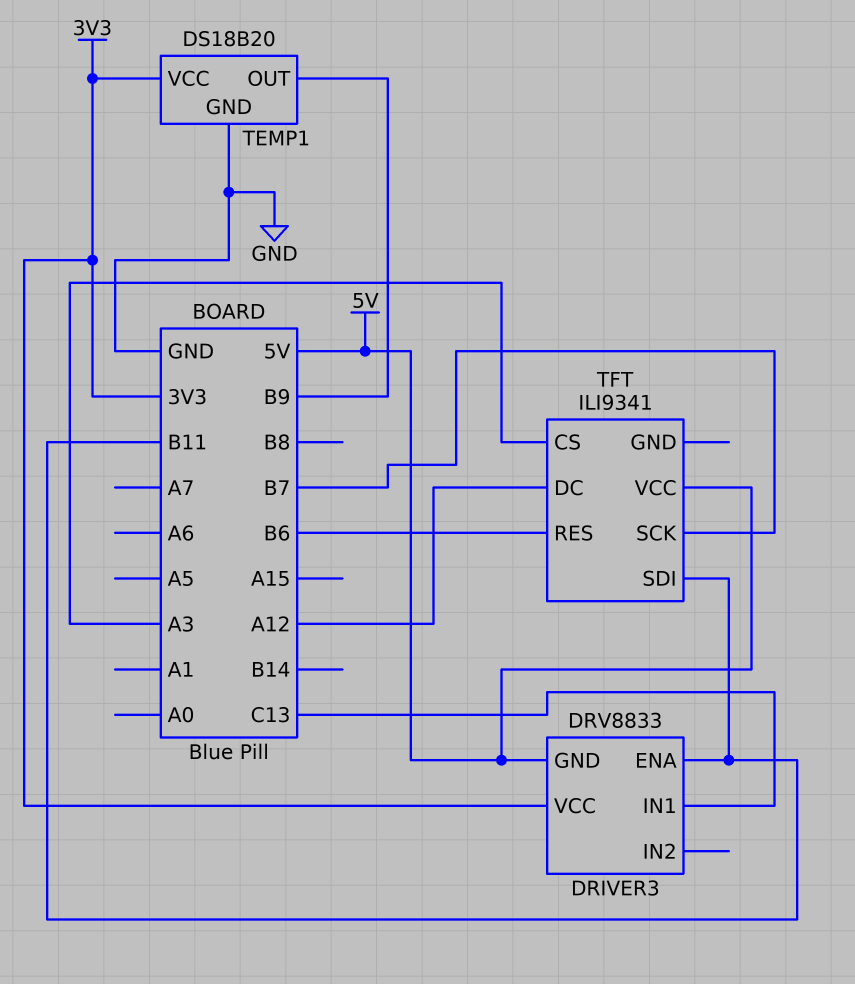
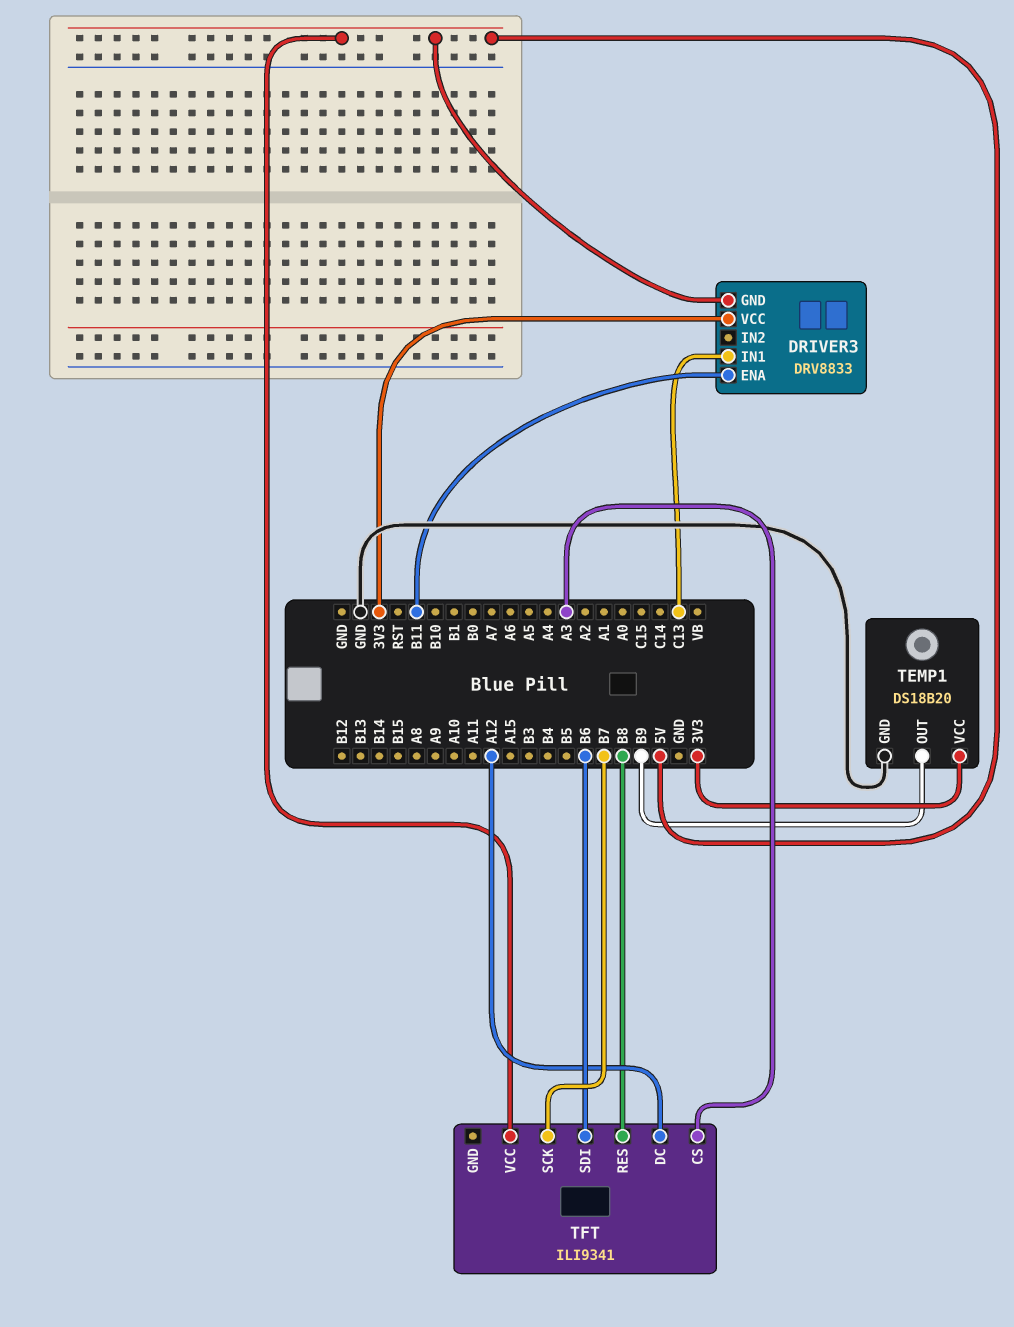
TFT pin RES: B6 -> B8
TFT pin SDI: B11 -> B6

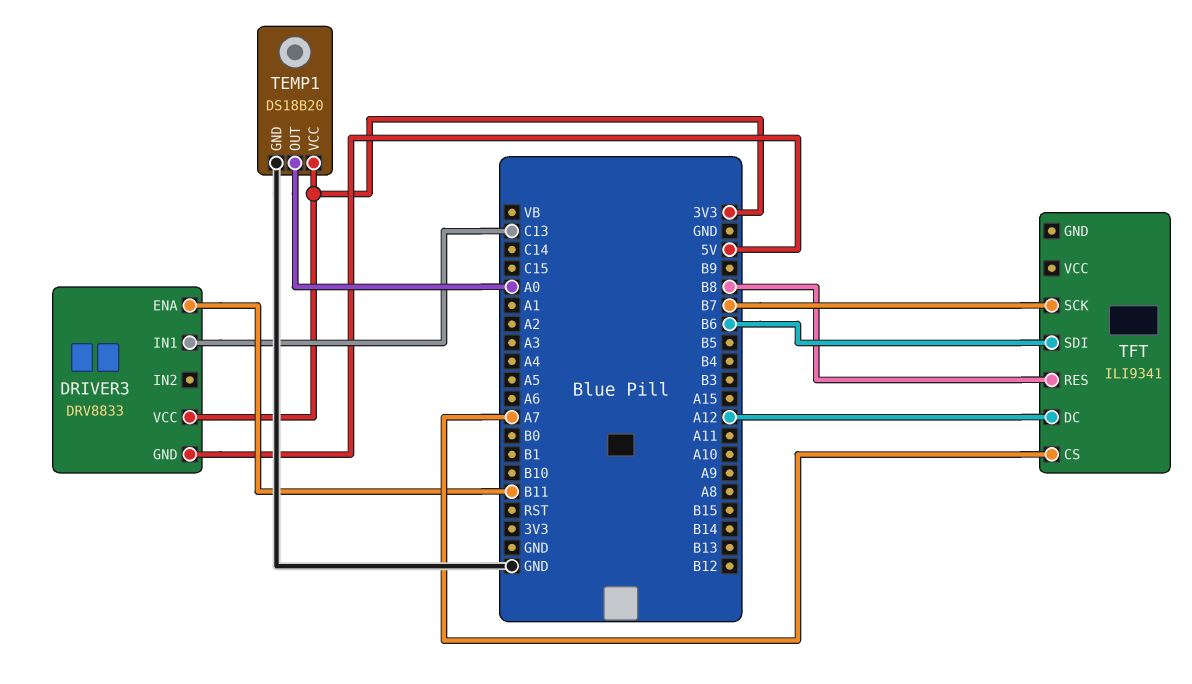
TEMP1 pin OUT: B9 -> A0
TFT pin CS: A3 -> A7
TFT pin VCC: 5V -> none

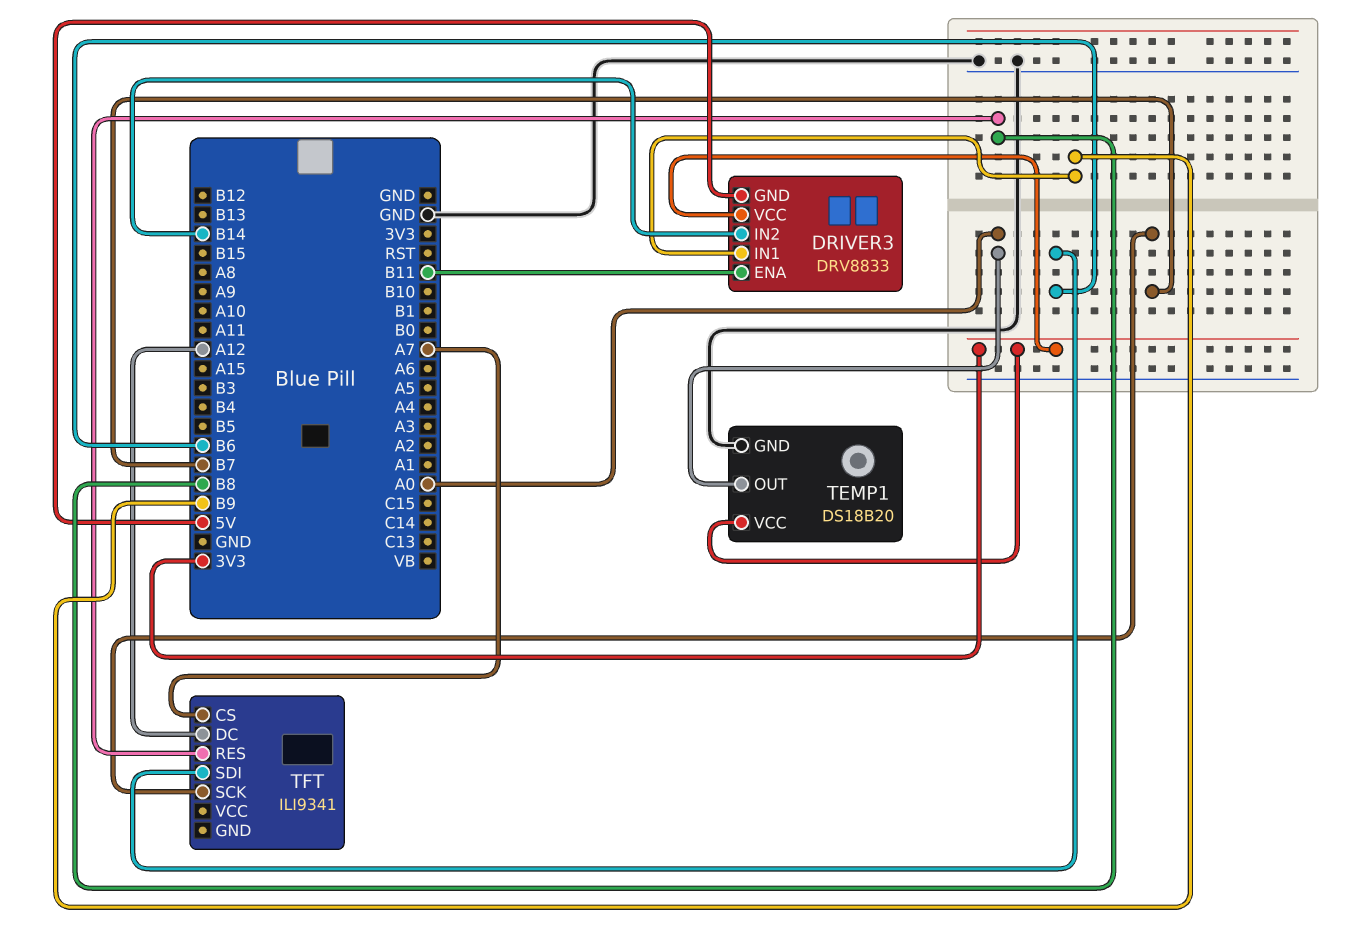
DRIVER3 pin IN1: C13 -> B9
DRIVER3 pin IN2: none -> B14

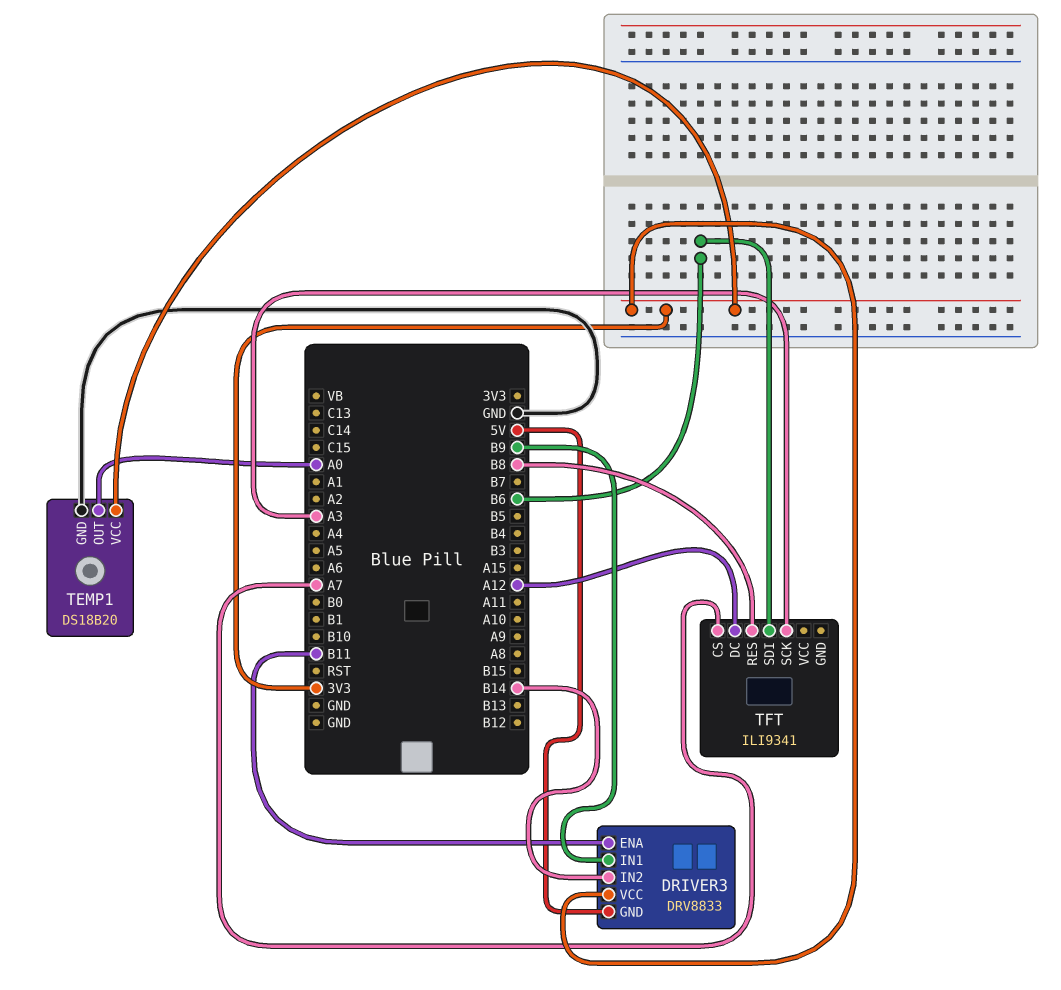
TFT pin SCK: B7 -> A3

